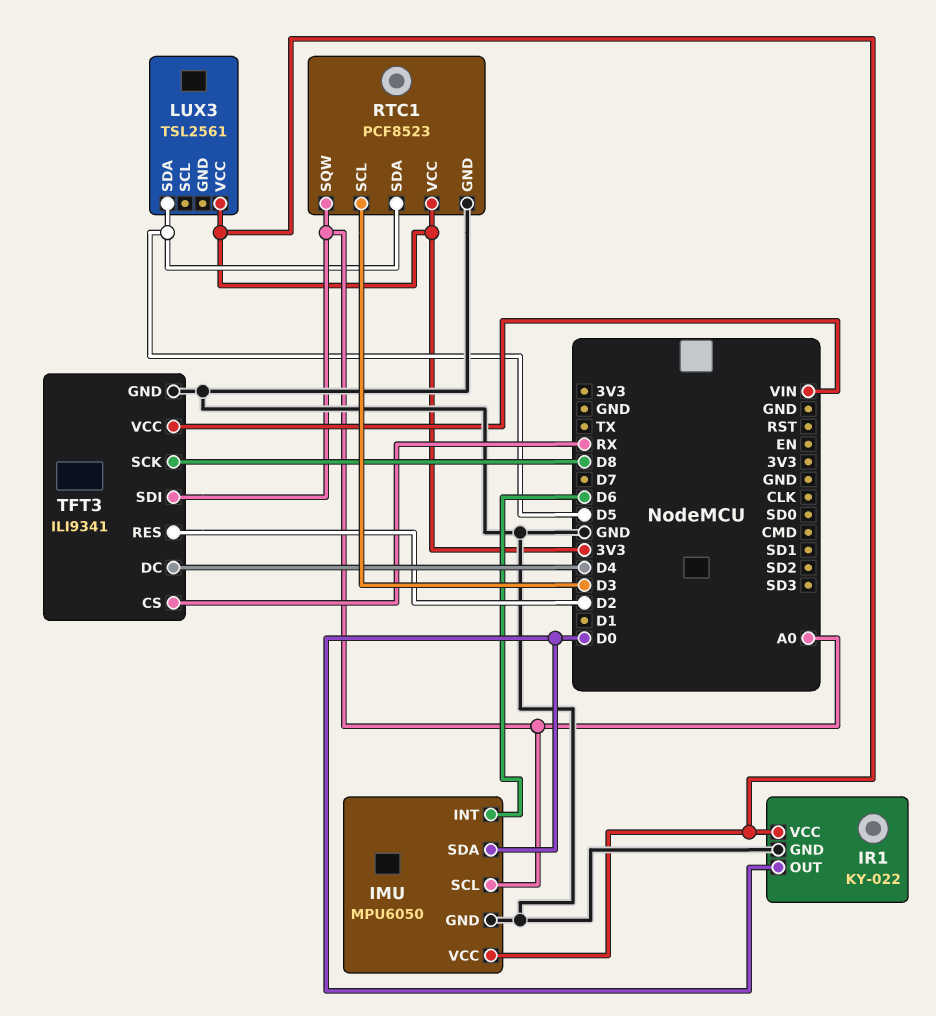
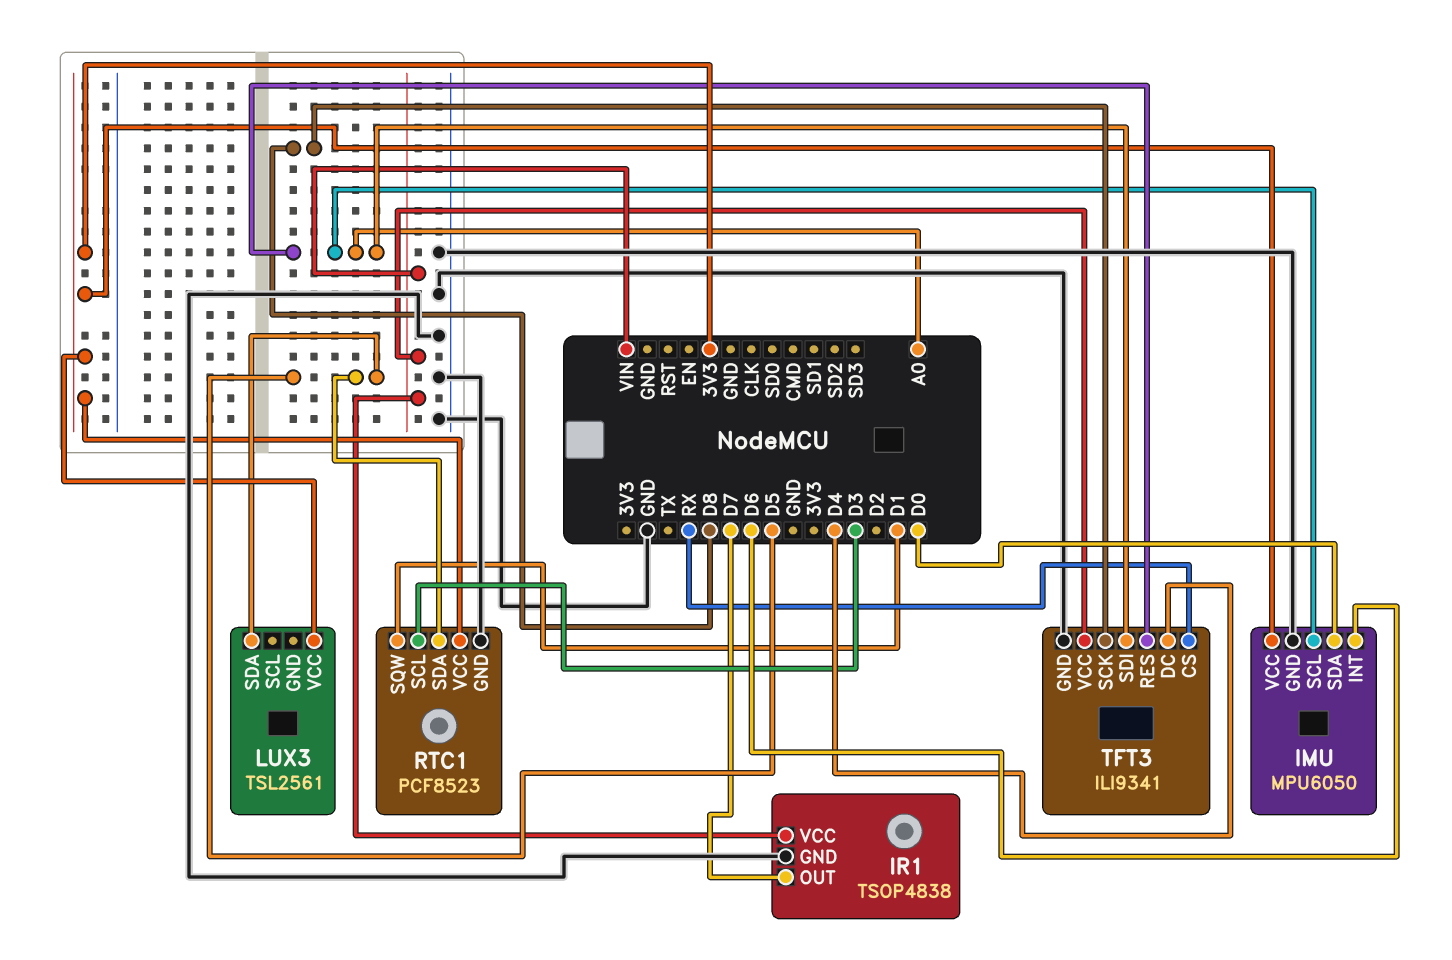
IR1: KY-022 -> TSOP4838
IR1 pin OUT: D0 -> D7
IR1 pin VCC: 3V3 -> VIN
RTC1 pin SQW: A0 -> D1
TFT3 pin RES: D2 -> A0

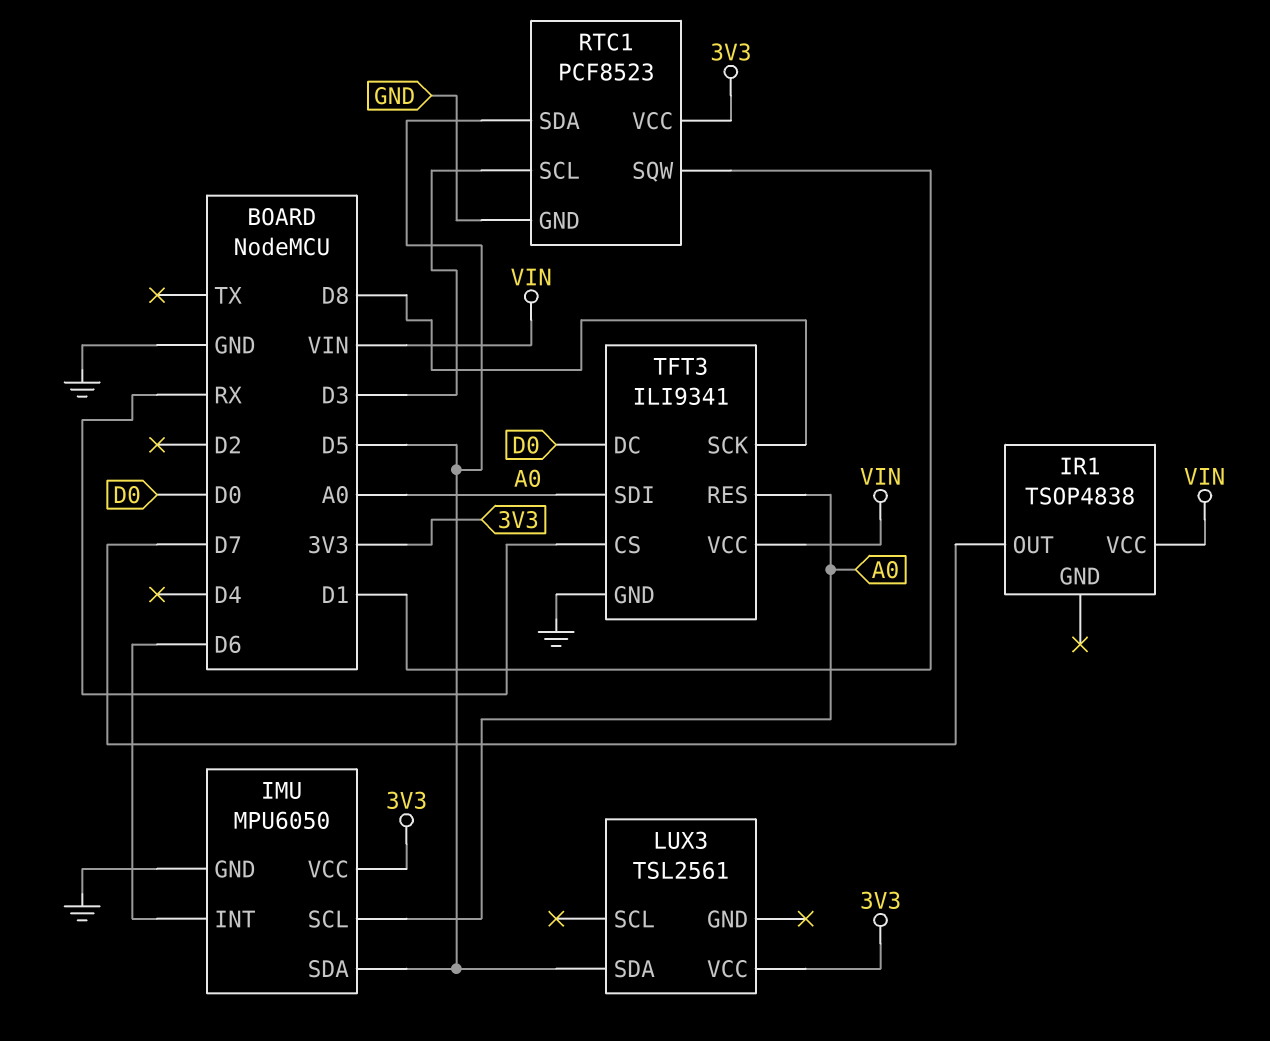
IMU pin SDA: D0 -> D5
IR1 pin GND: GND -> none
TFT3 pin DC: D4 -> D0

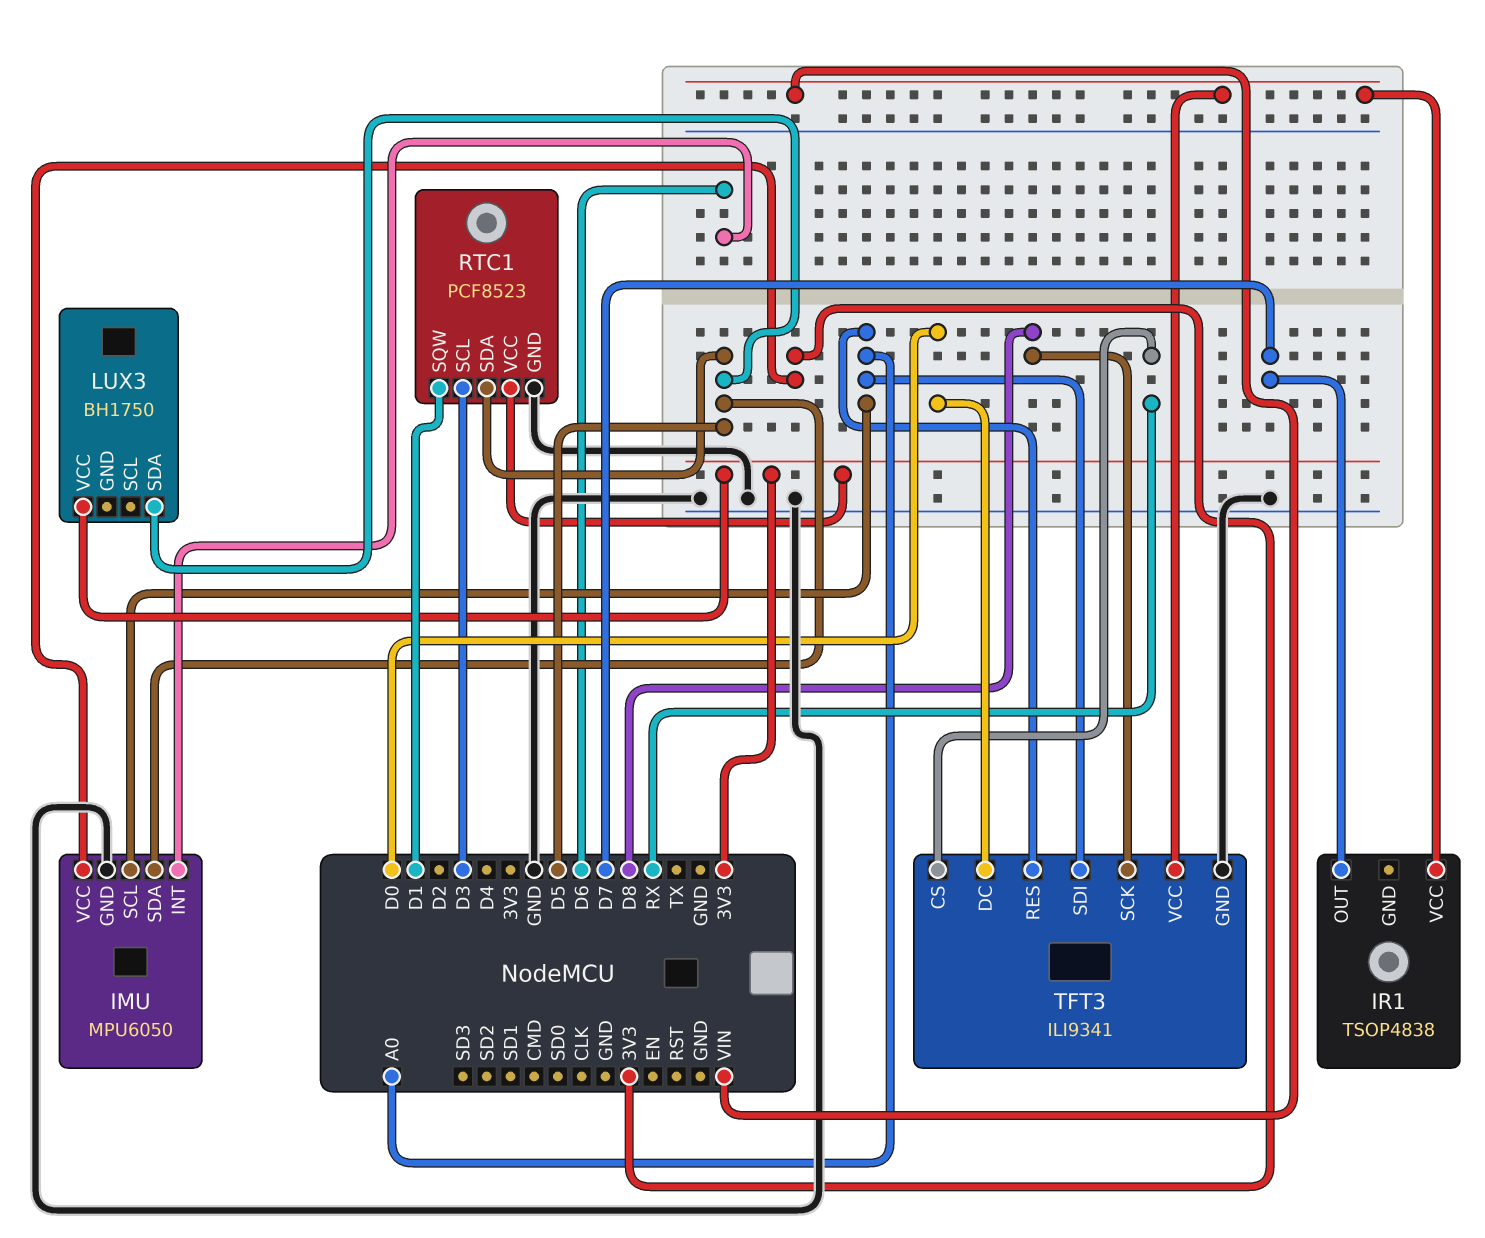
LUX3: TSL2561 -> BH1750

